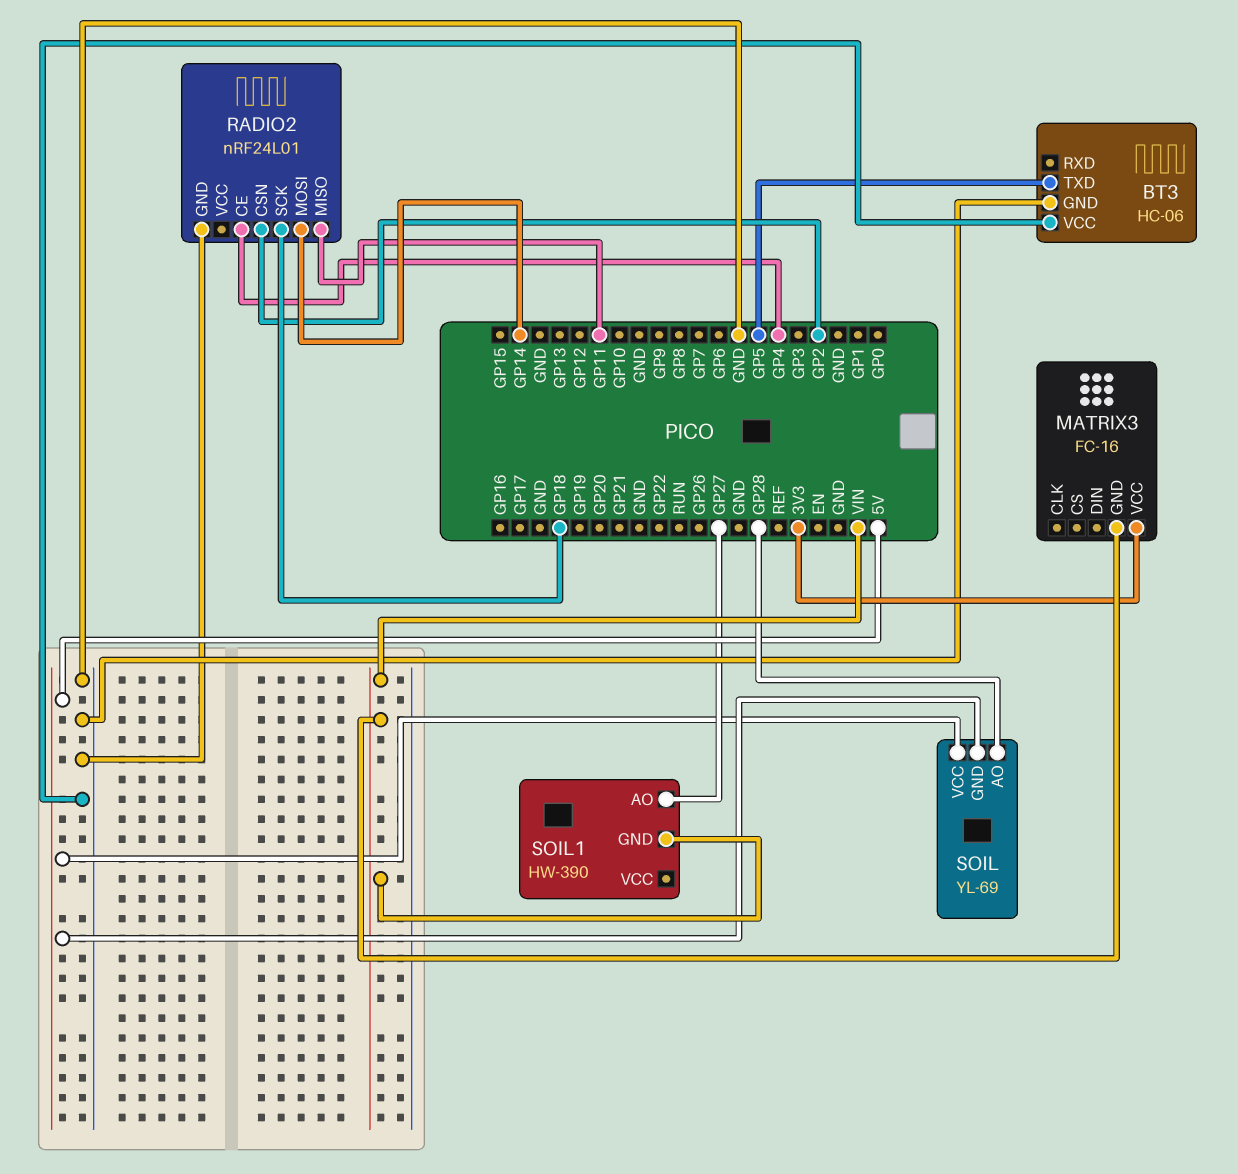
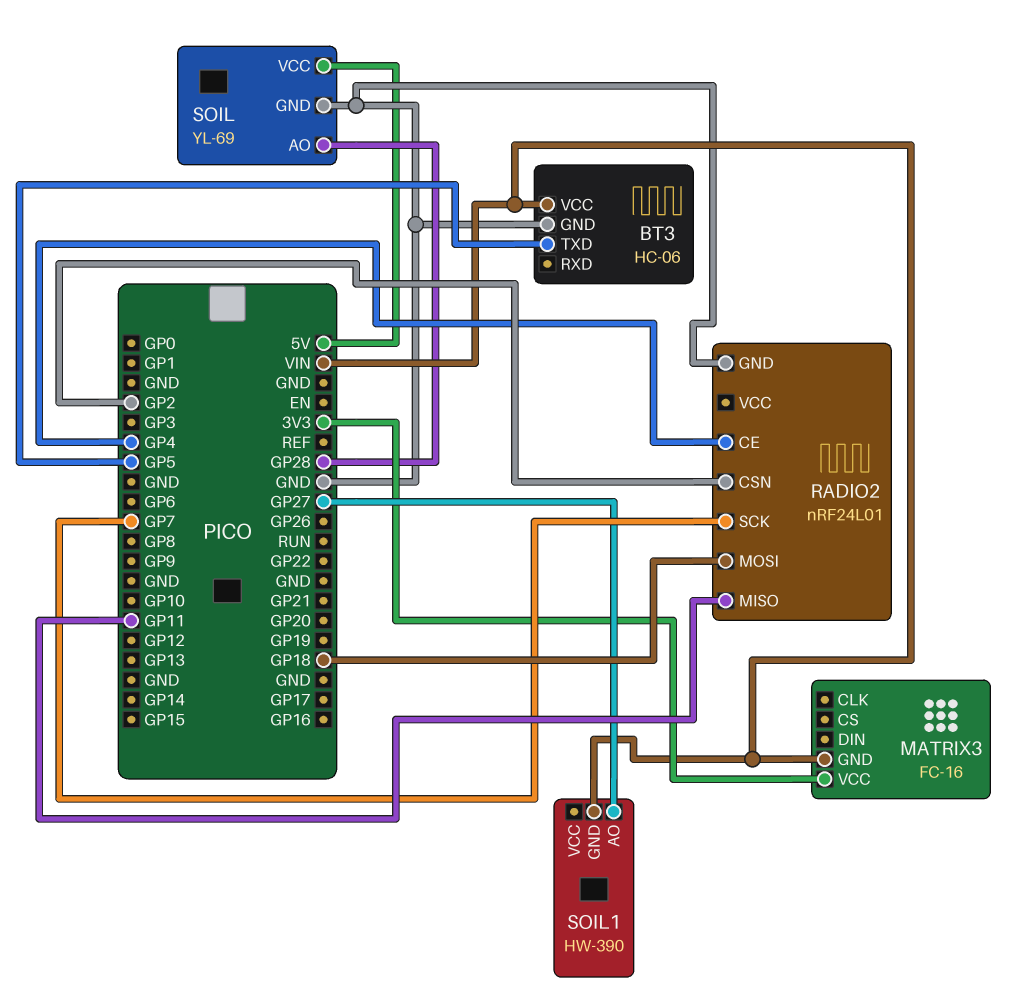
BT3 pin VCC: GND -> VIN
RADIO2 pin MOSI: GP14 -> GP18
RADIO2 pin SCK: GP18 -> GP7
SOIL pin GND: 5V -> GND

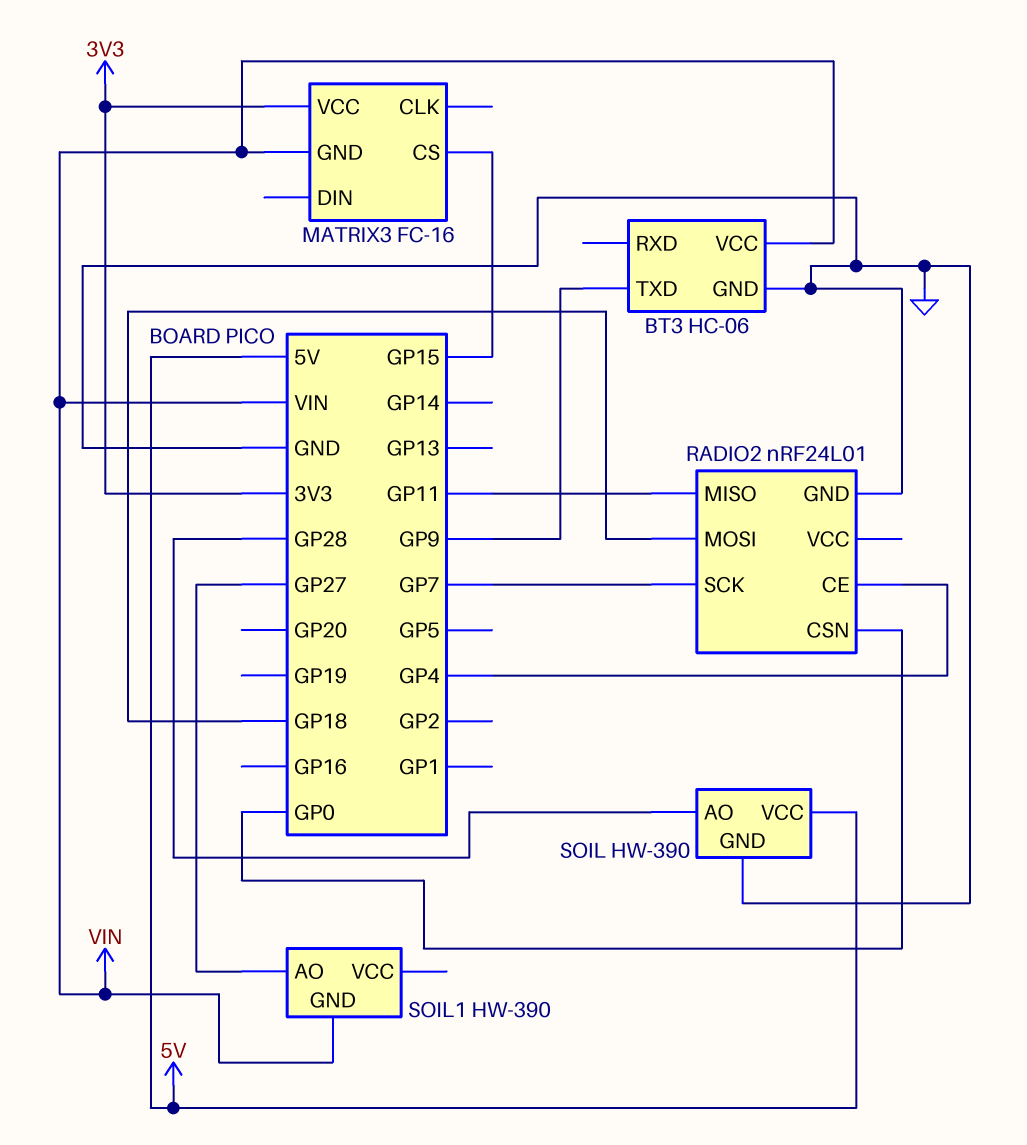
BT3 pin TXD: GP5 -> GP9
MATRIX3 pin CS: none -> GP15
RADIO2 pin CSN: GP2 -> GP0
SOIL: YL-69 -> HW-390

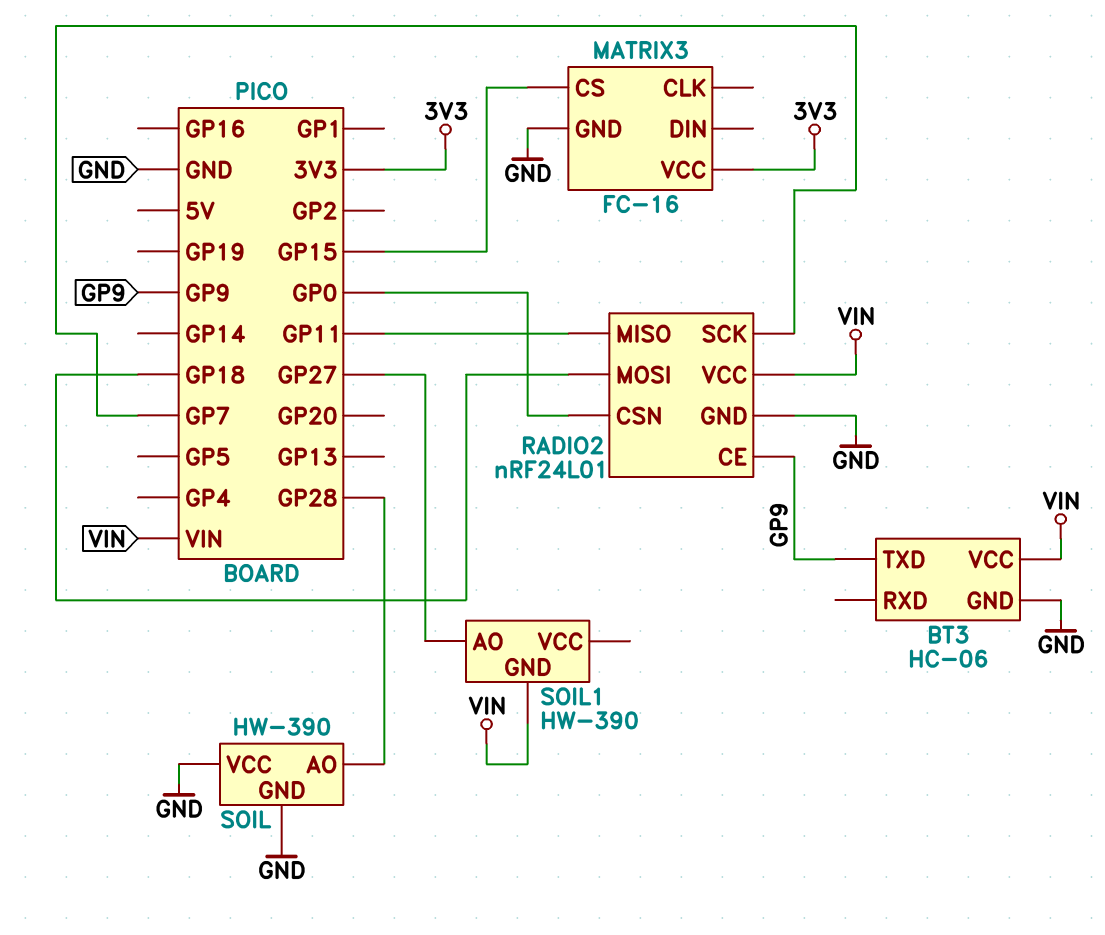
MATRIX3 pin GND: VIN -> GND
RADIO2 pin CE: GP4 -> GP9
RADIO2 pin VCC: none -> VIN
SOIL pin VCC: 5V -> GND

